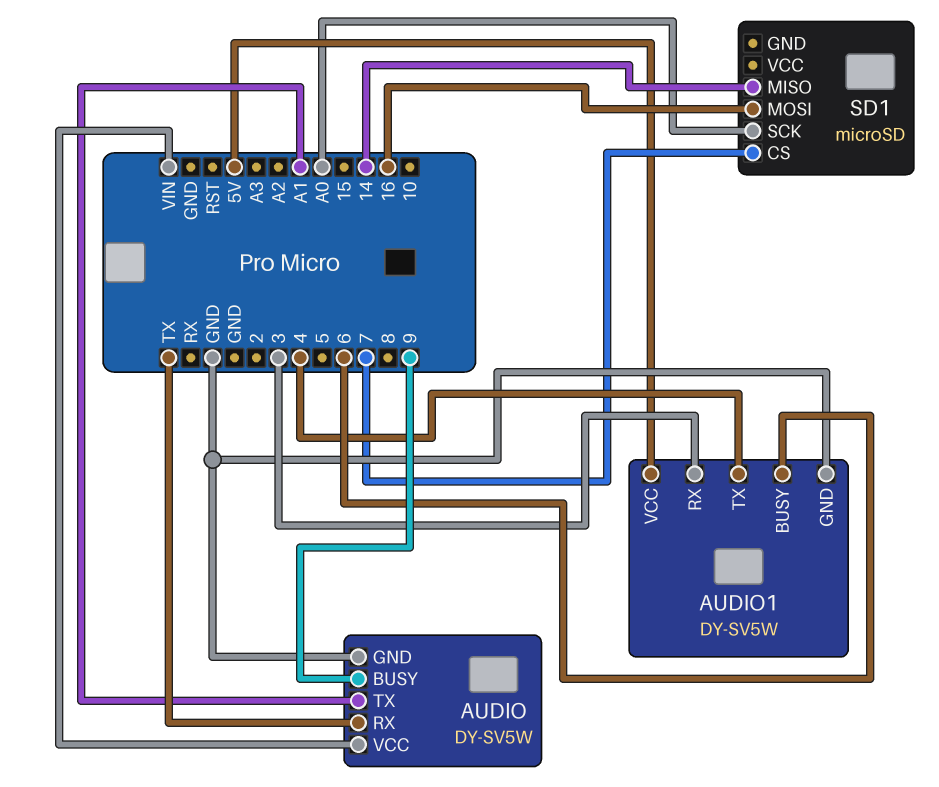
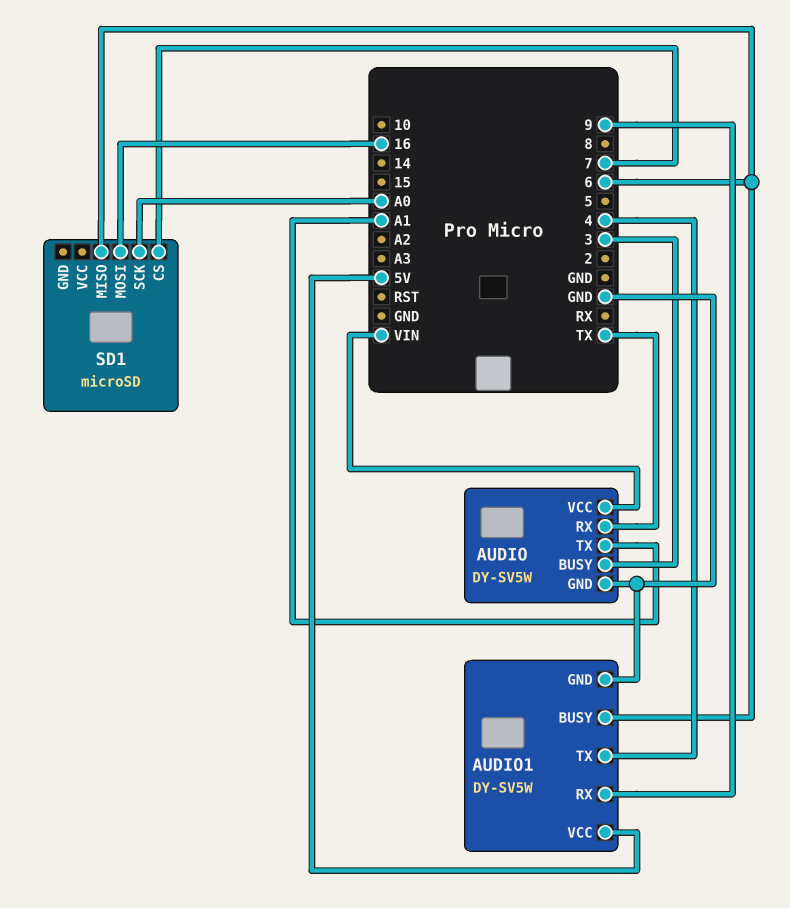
AUDIO pin BUSY: 9 -> 3
AUDIO1 pin RX: 3 -> 9
SD1 pin MISO: 14 -> 6

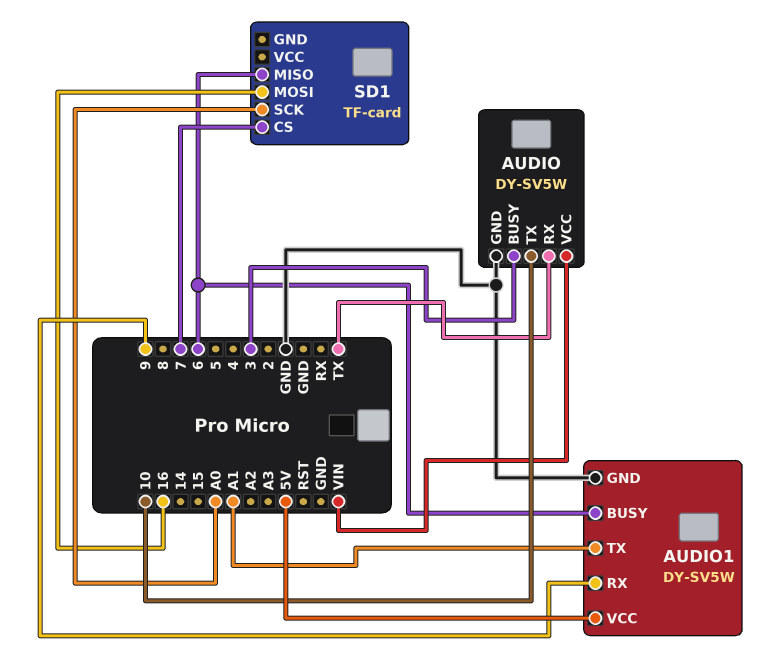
AUDIO pin TX: A1 -> 10
AUDIO1 pin TX: 4 -> A1
SD1: microSD -> TF-card

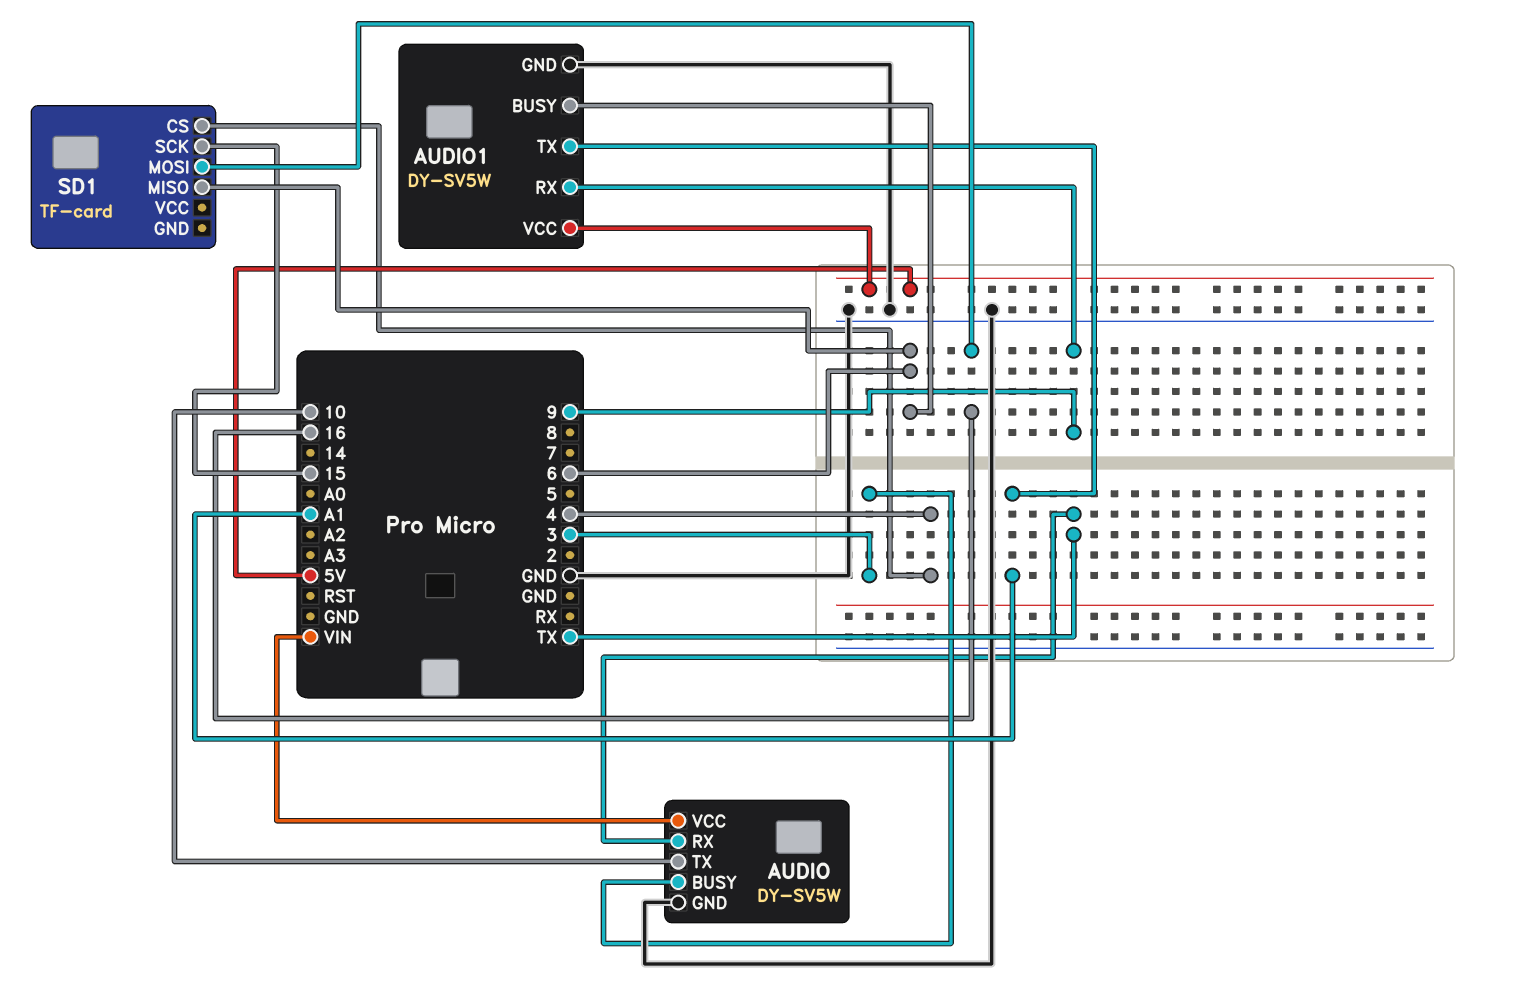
SD1 pin CS: 7 -> 4
SD1 pin SCK: A0 -> 15

